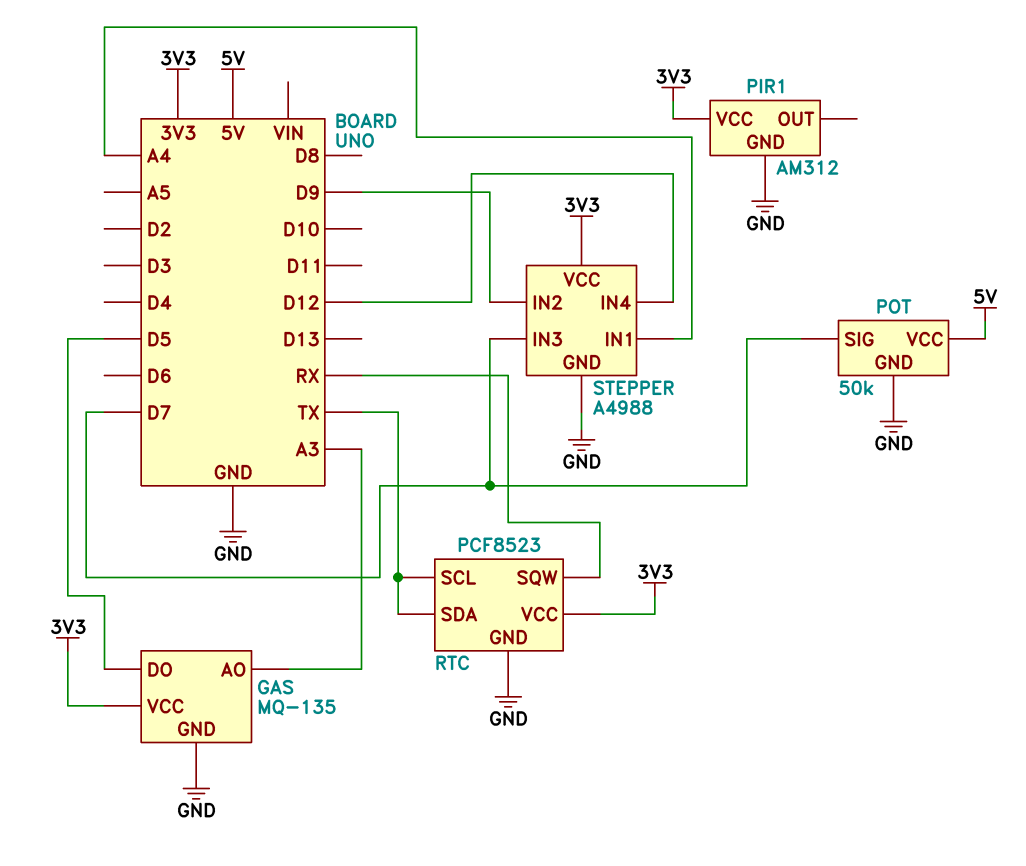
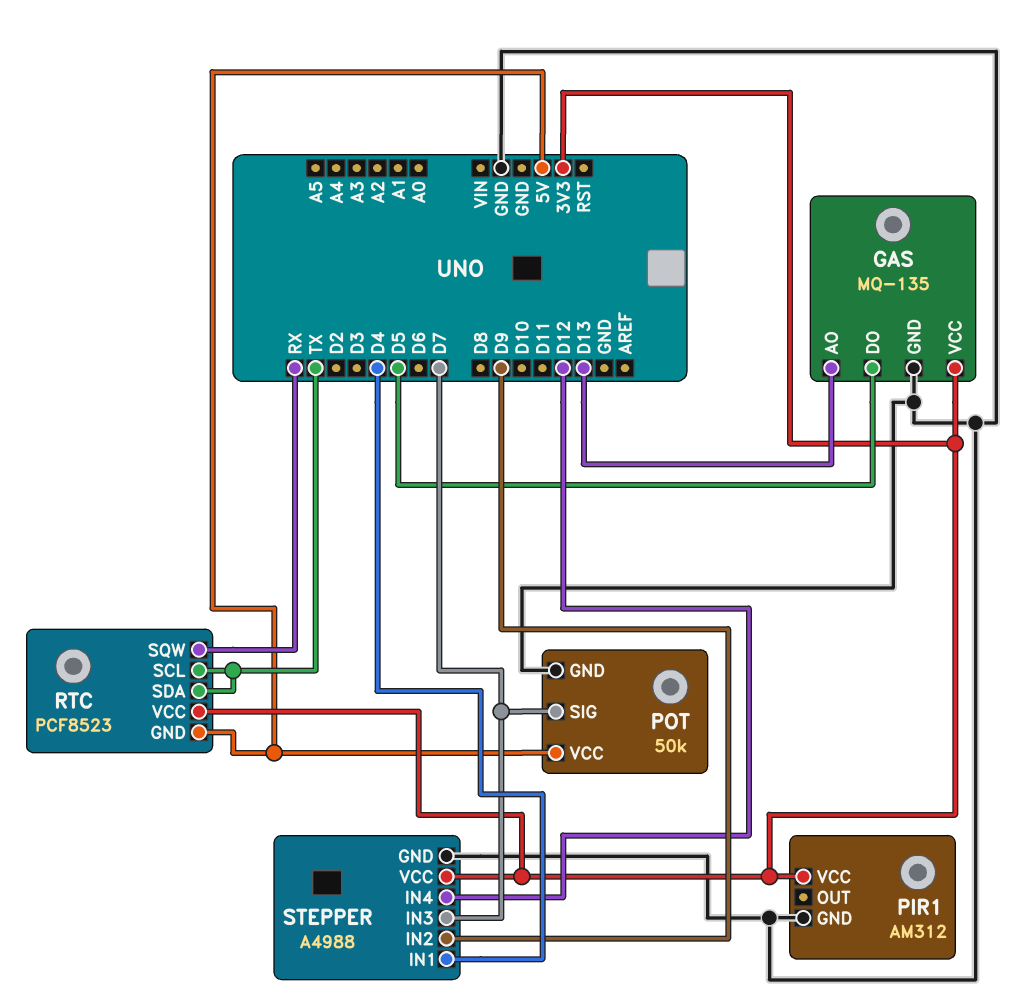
GAS pin AO: A3 -> D13
RTC pin GND: GND -> 5V
STEPPER pin IN1: A4 -> D4

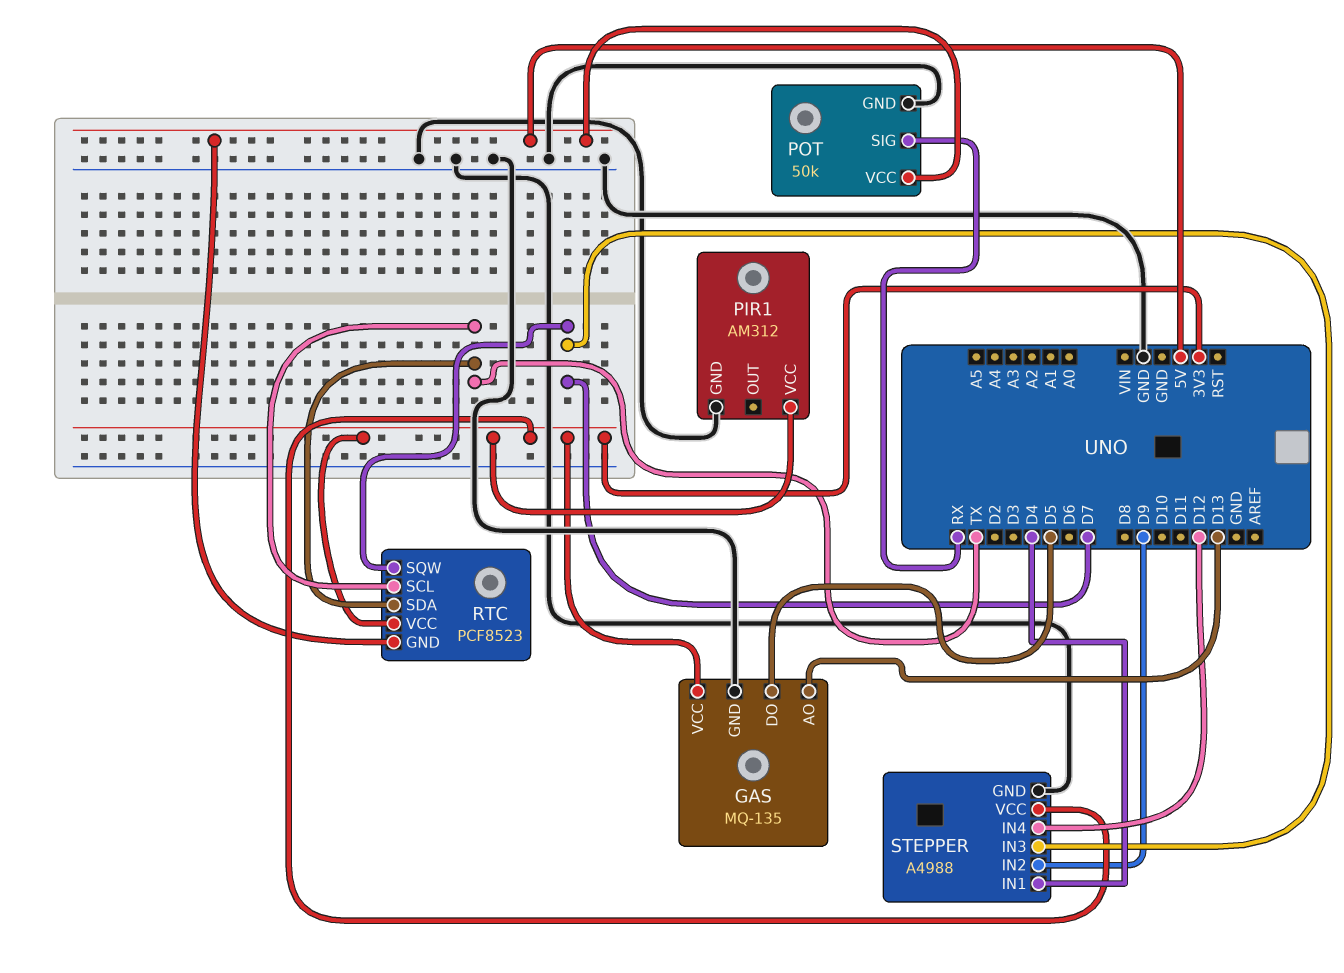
POT pin SIG: D7 -> RX
RTC pin SQW: RX -> D7

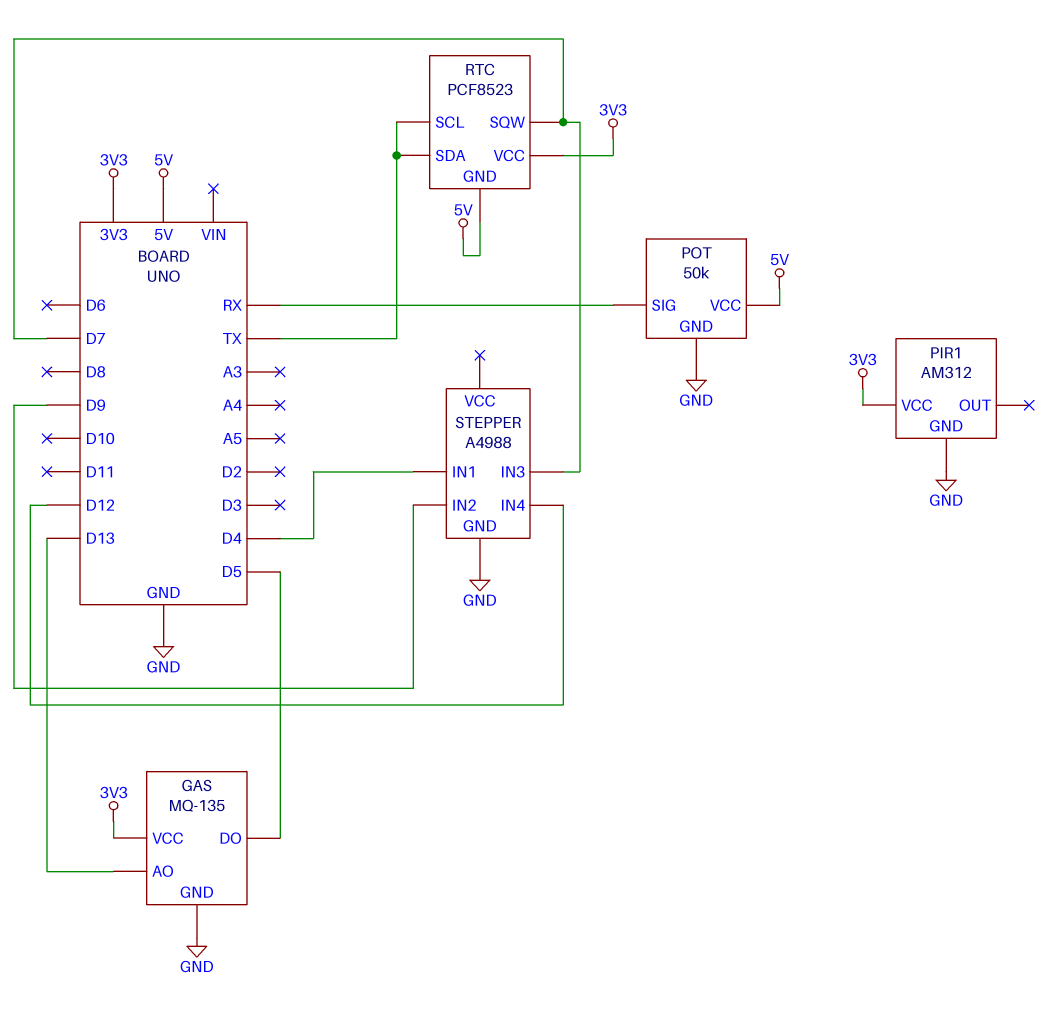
STEPPER pin VCC: 3V3 -> none

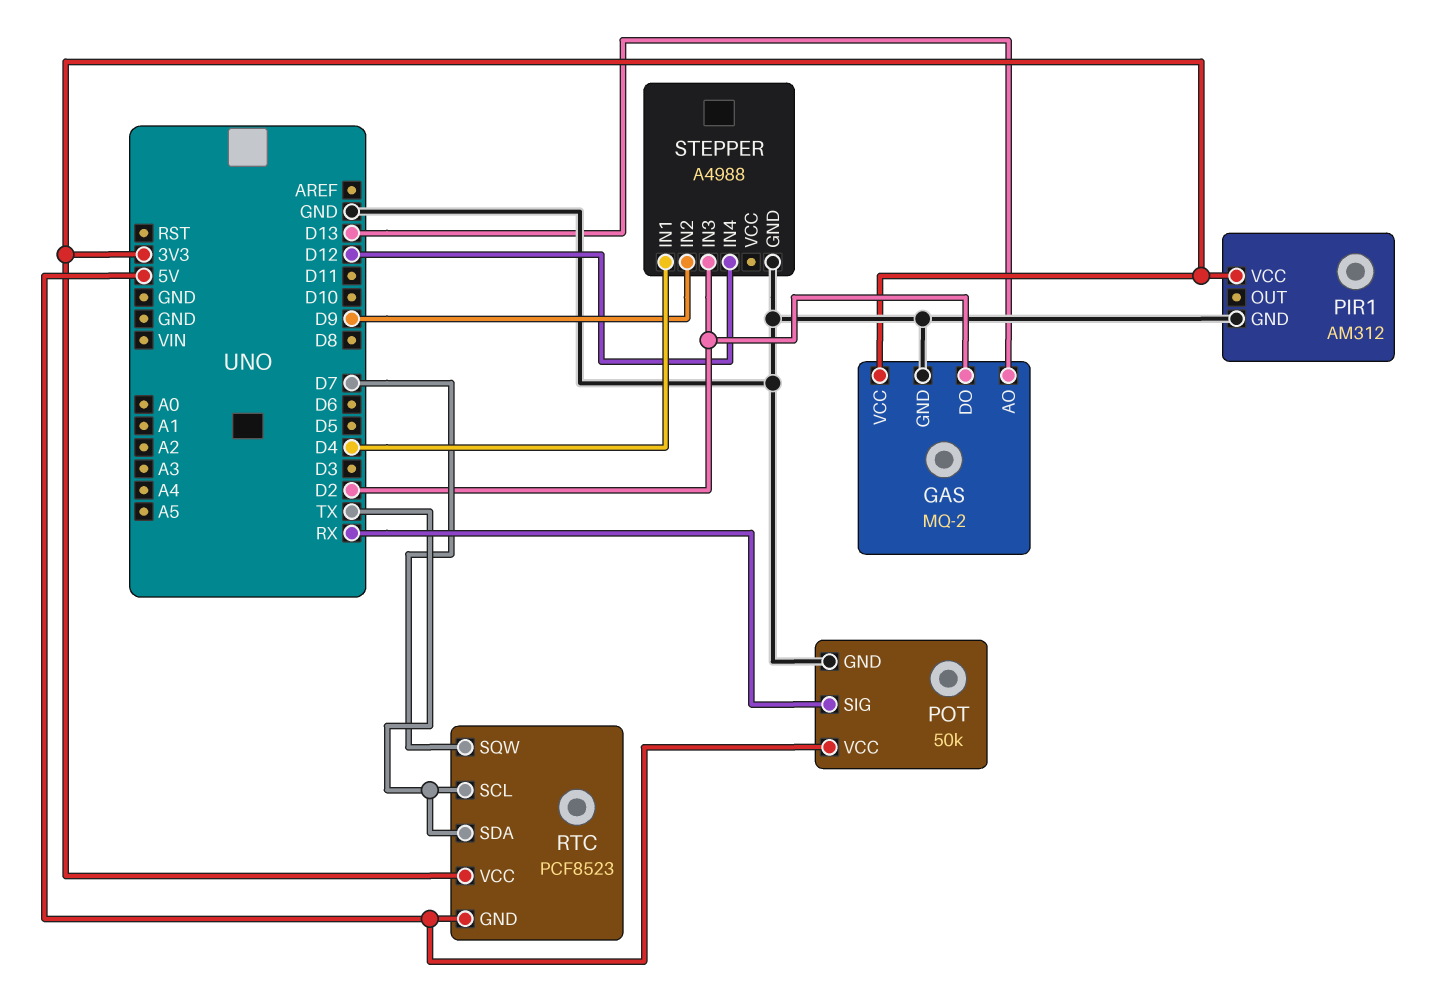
GAS: MQ-135 -> MQ-2
GAS pin DO: D5 -> D2
STEPPER pin IN3: D7 -> D2

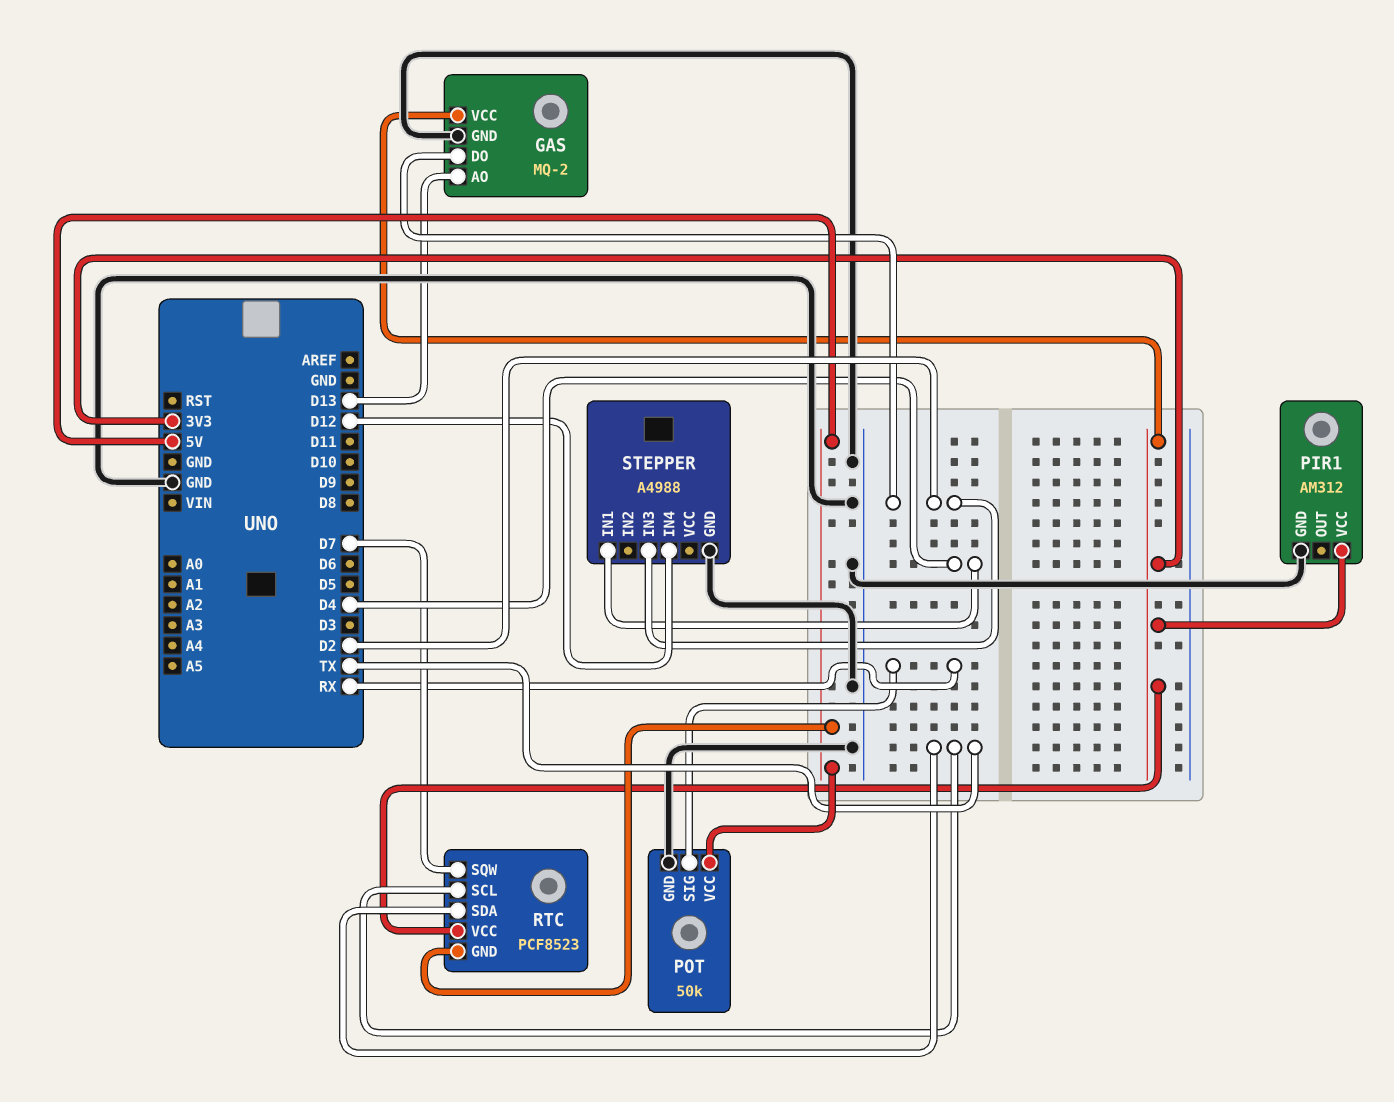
STEPPER pin IN2: D9 -> none

